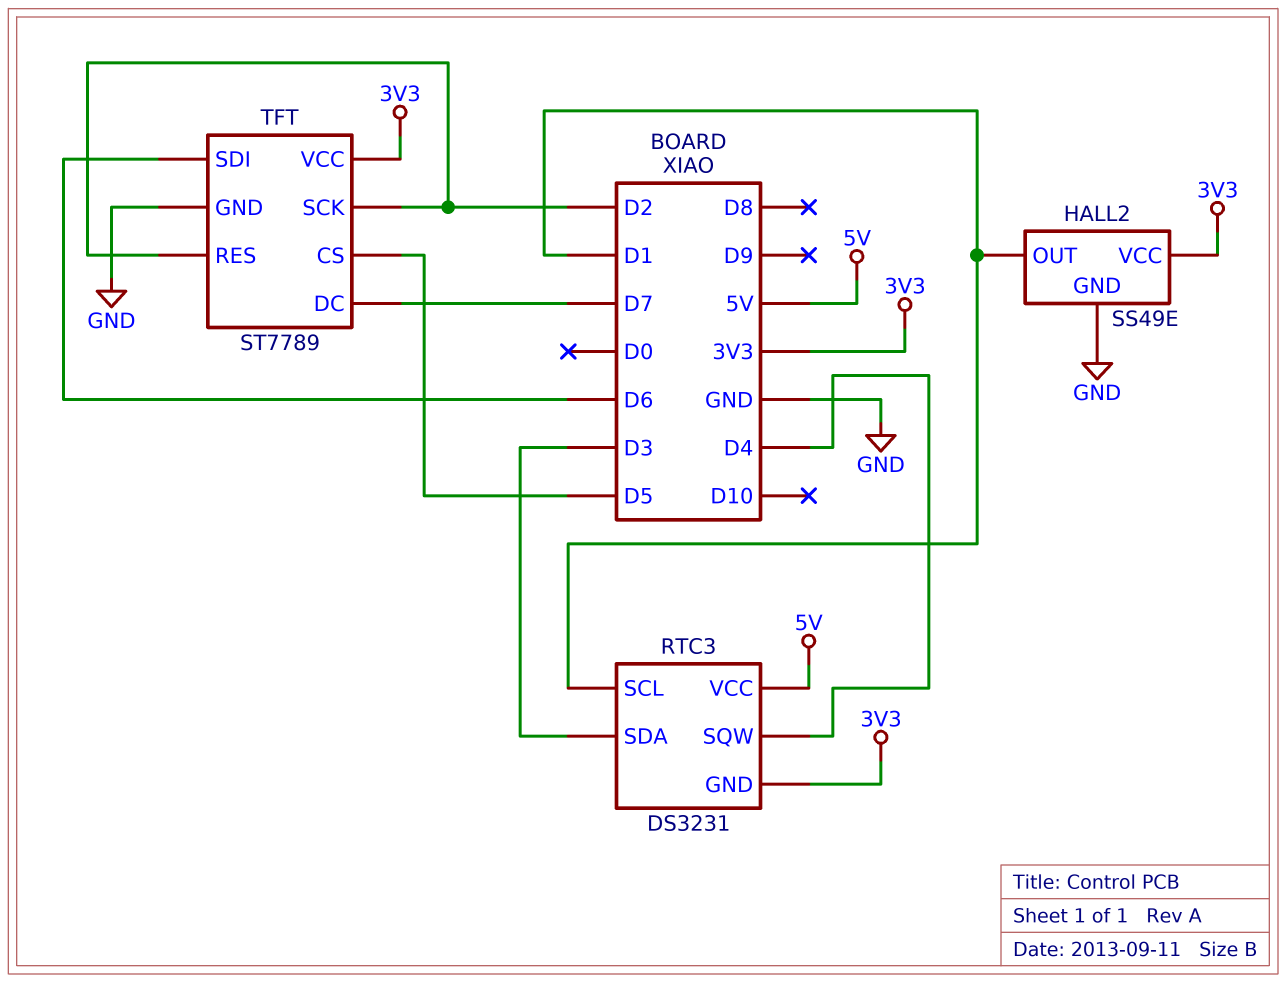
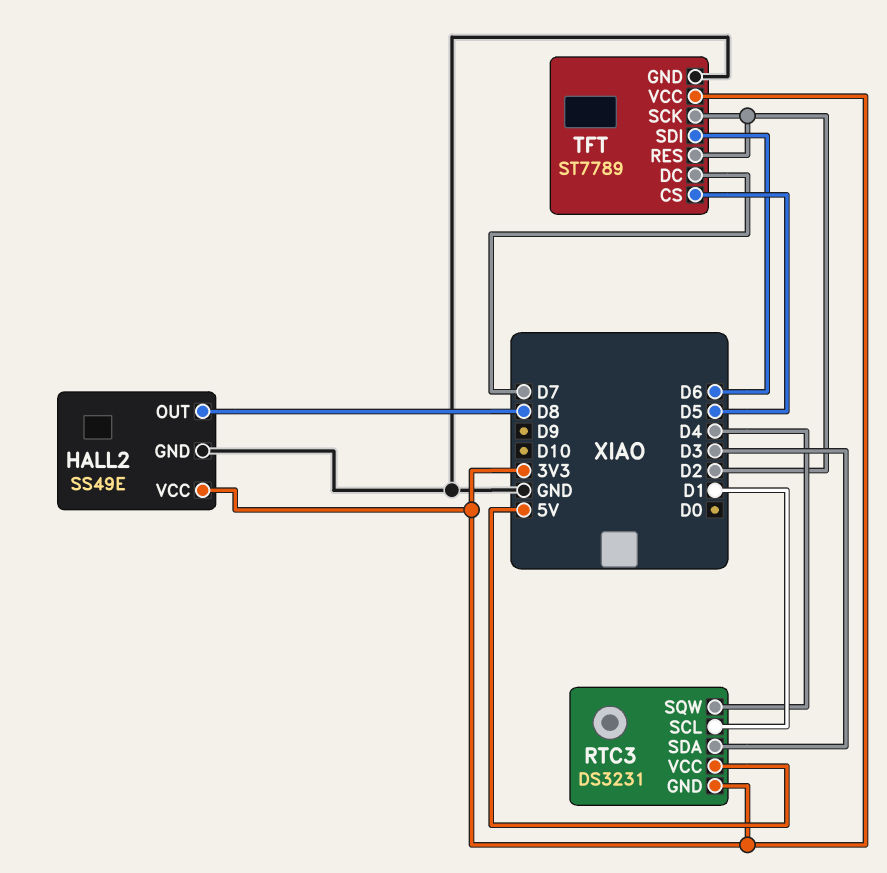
HALL2 pin OUT: D1 -> D8

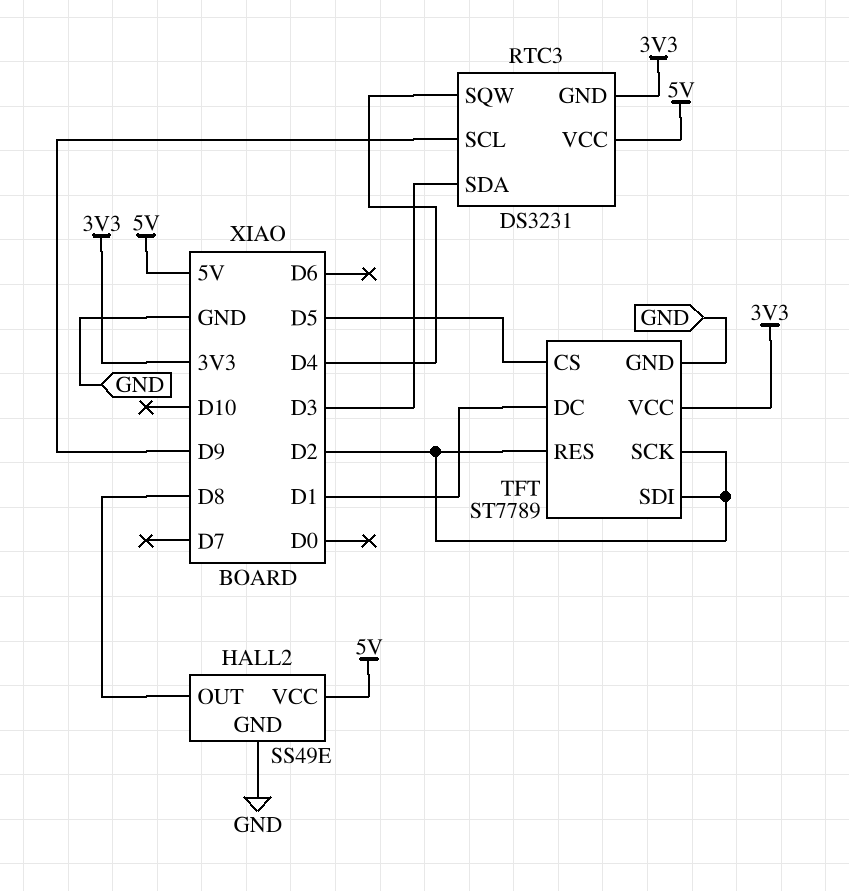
HALL2 pin VCC: 3V3 -> 5V
RTC3 pin SCL: D1 -> D9
TFT pin DC: D7 -> D1
TFT pin SDI: D6 -> D2

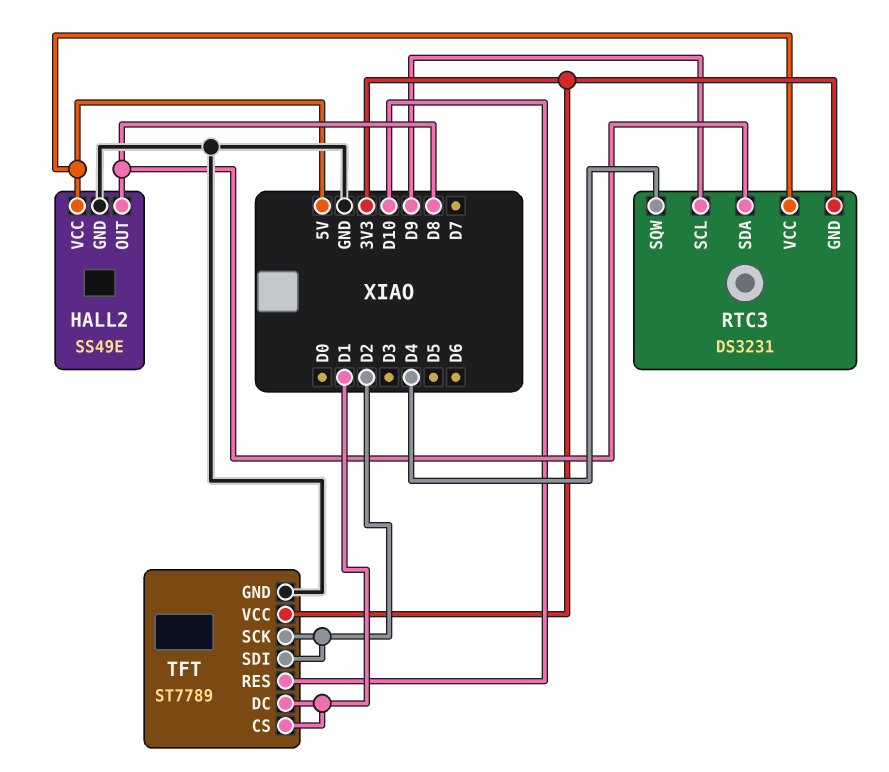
RTC3 pin SDA: D3 -> D8
TFT pin CS: D5 -> D1
TFT pin RES: D2 -> D10

